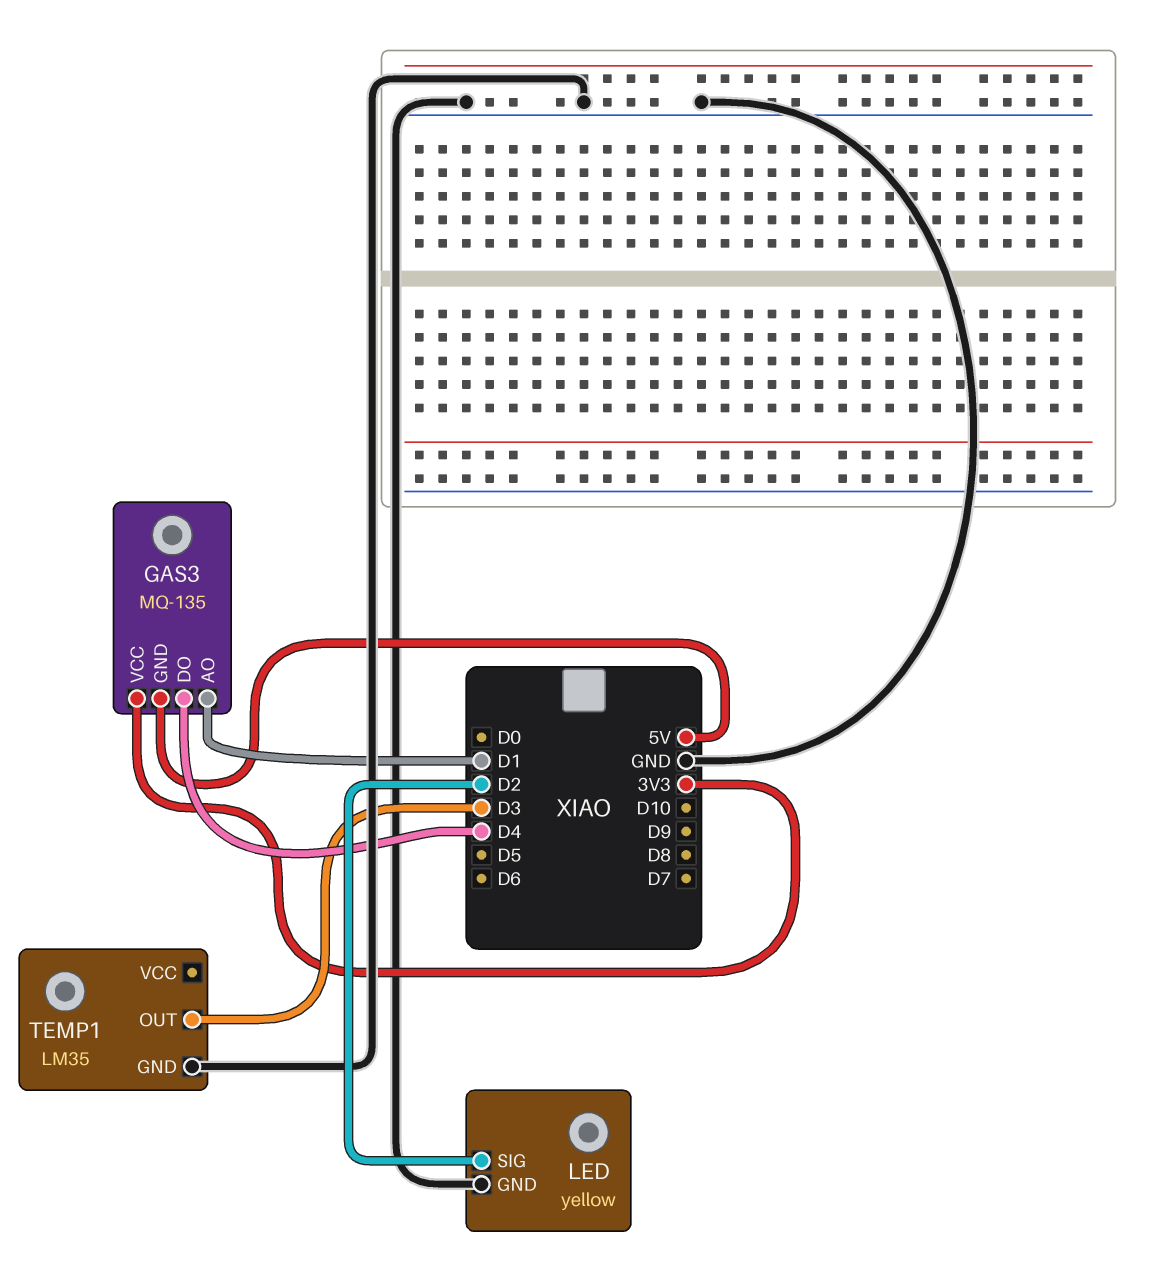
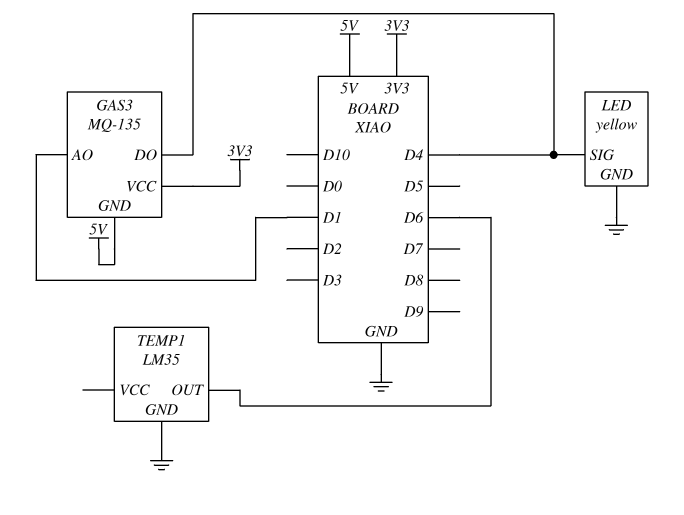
LED pin SIG: D2 -> D4
TEMP1 pin OUT: D3 -> D6

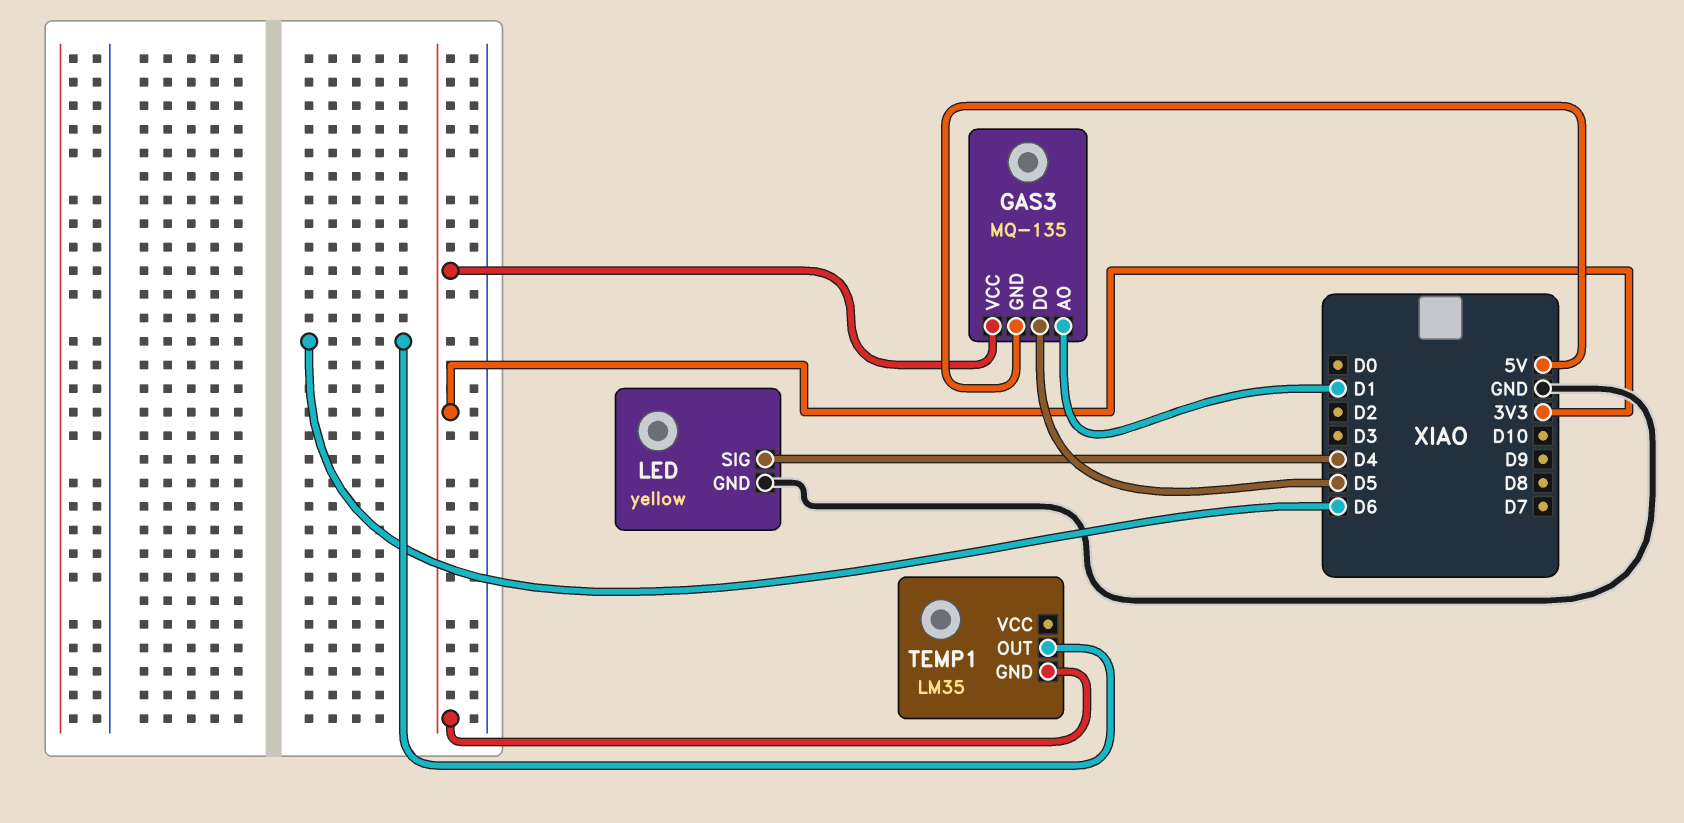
GAS3 pin DO: D4 -> D5
TEMP1 pin GND: GND -> 3V3

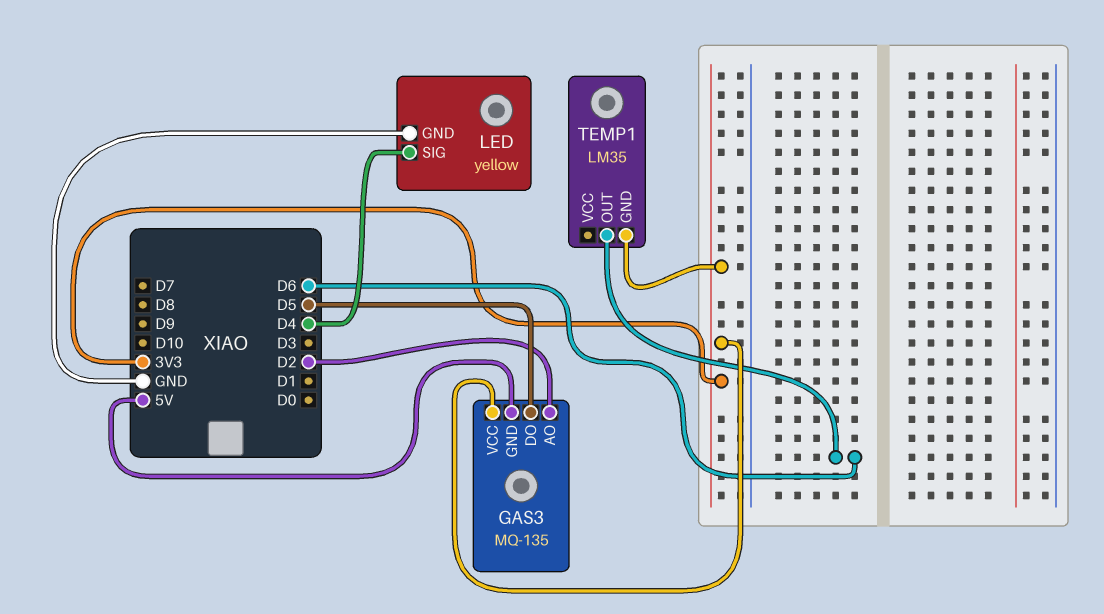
GAS3 pin AO: D1 -> D2

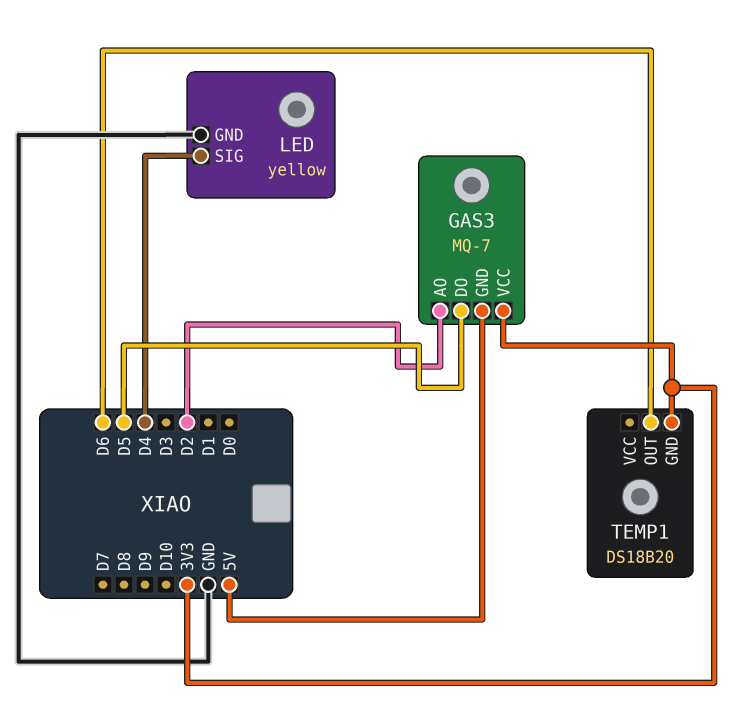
GAS3: MQ-135 -> MQ-7
TEMP1: LM35 -> DS18B20

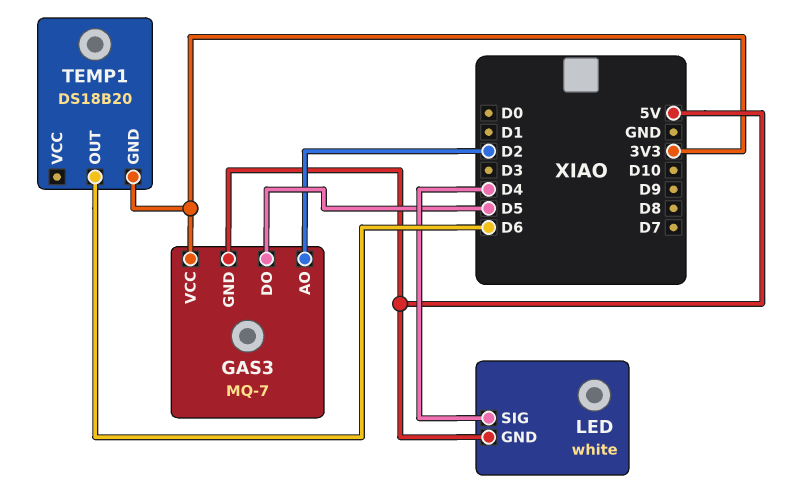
LED: yellow -> white
LED pin GND: GND -> 5V

